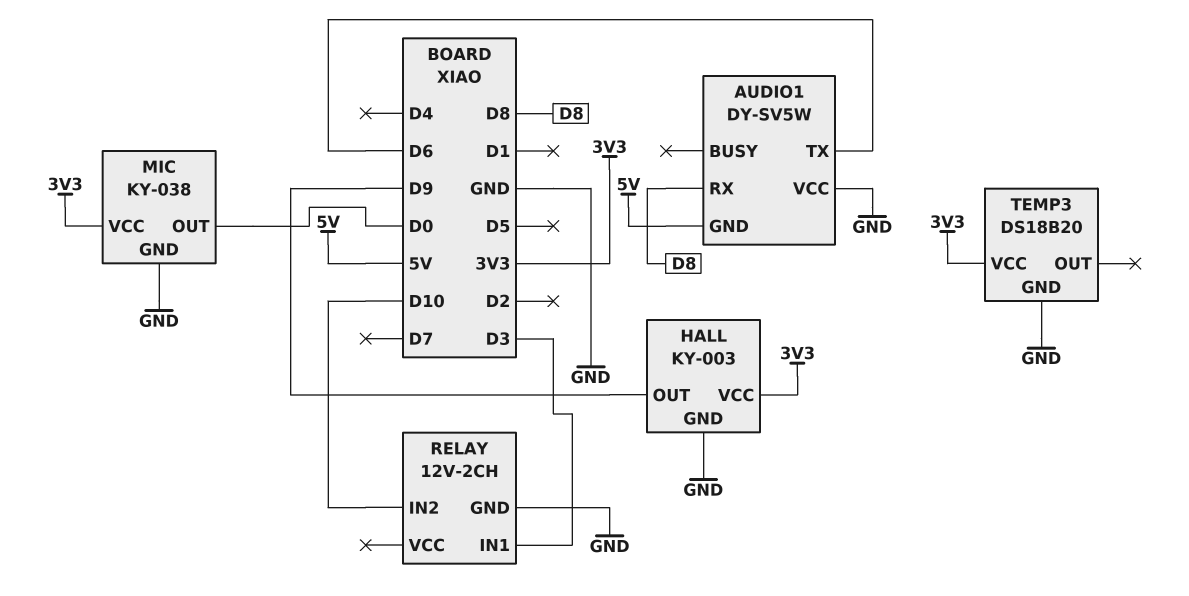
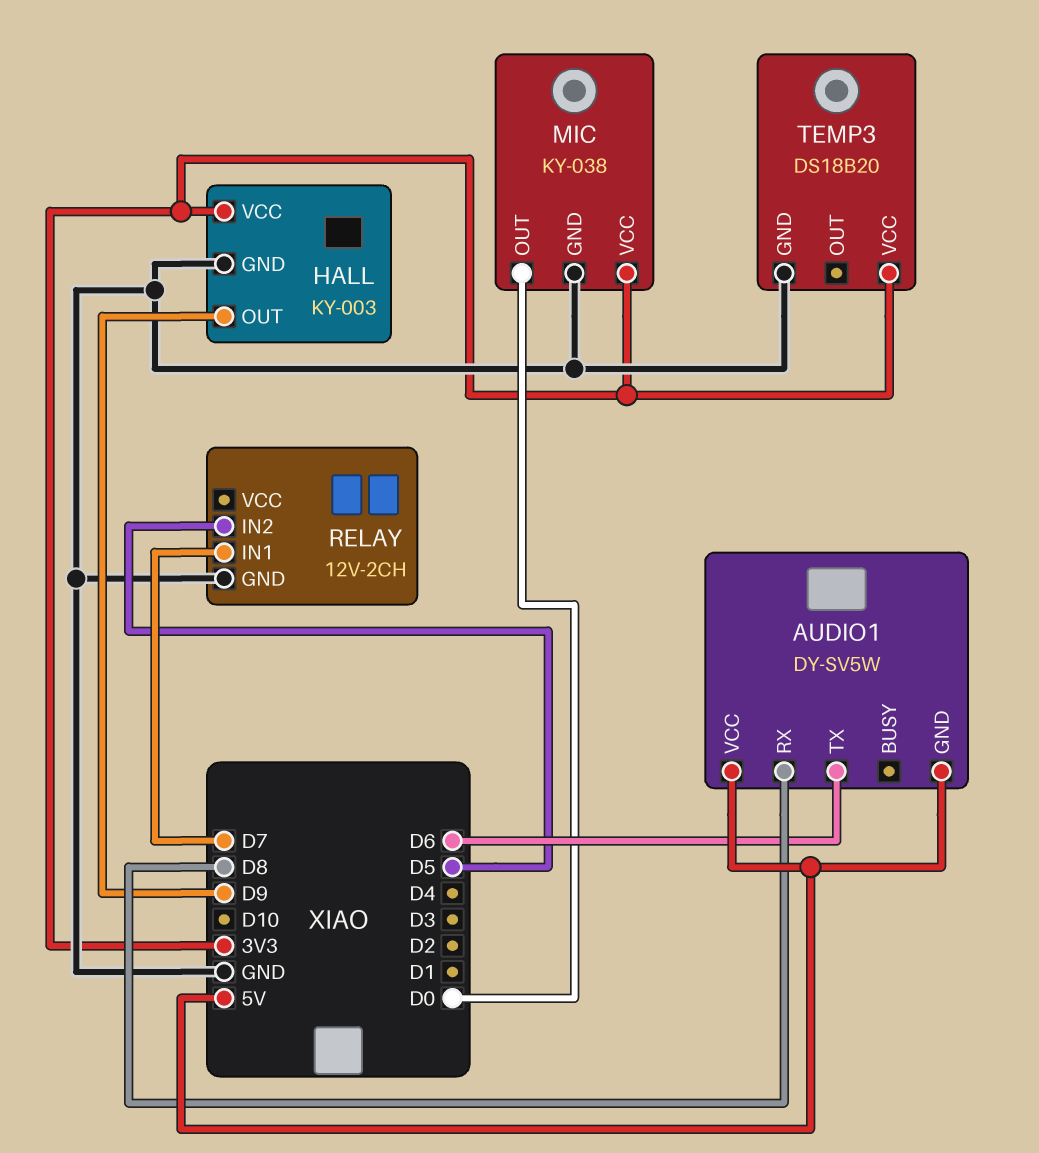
AUDIO1 pin VCC: GND -> 5V
RELAY pin IN1: D3 -> D7
RELAY pin IN2: D10 -> D5

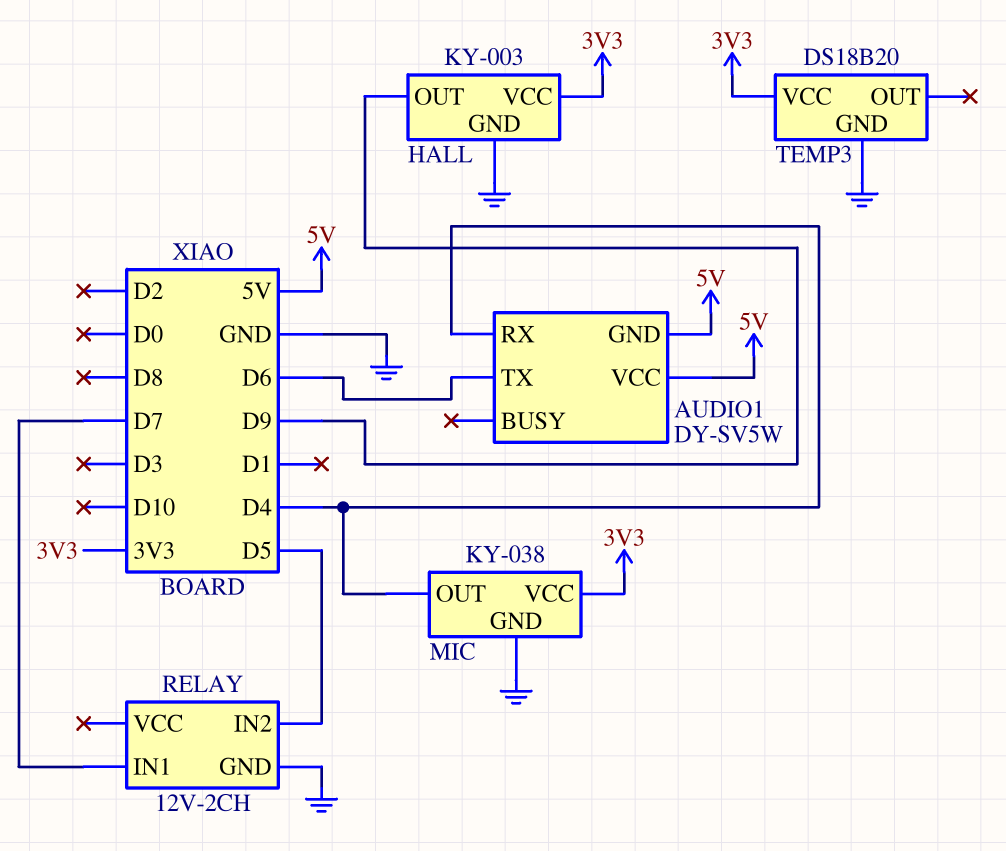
AUDIO1 pin RX: D8 -> D4
MIC pin OUT: D0 -> D4

